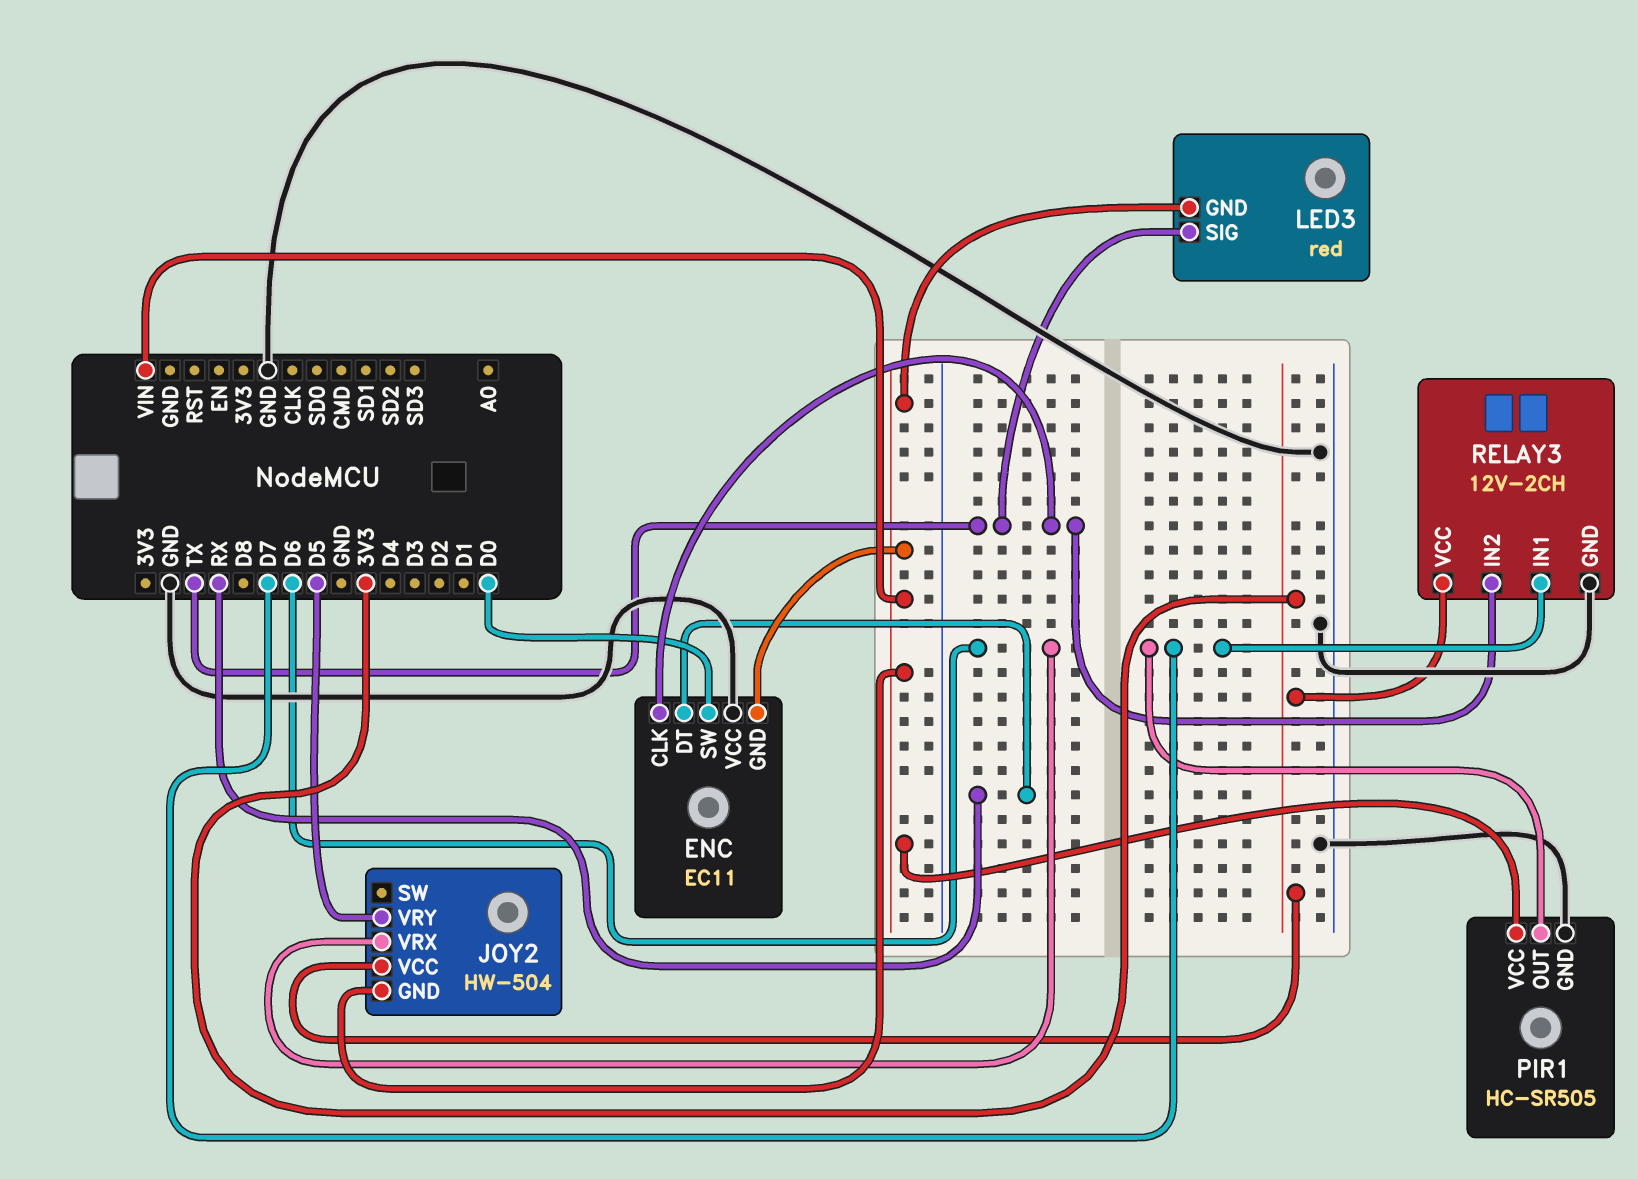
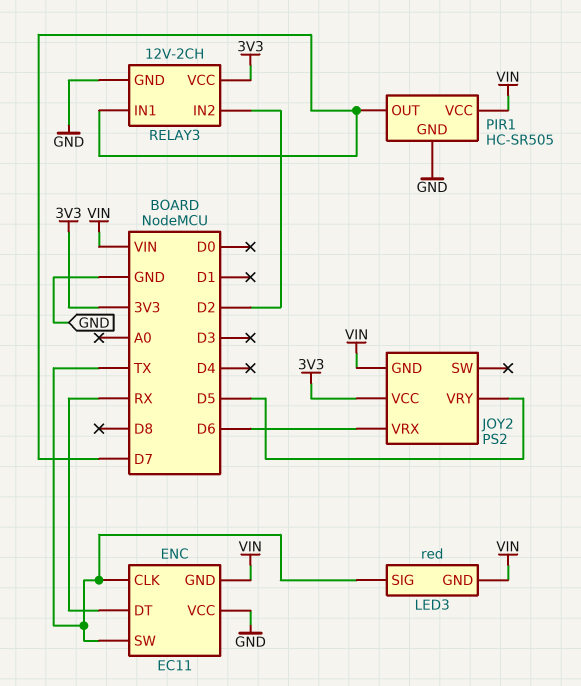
ENC pin SW: D0 -> TX
JOY2: HW-504 -> PS2
RELAY3 pin IN2: TX -> D2

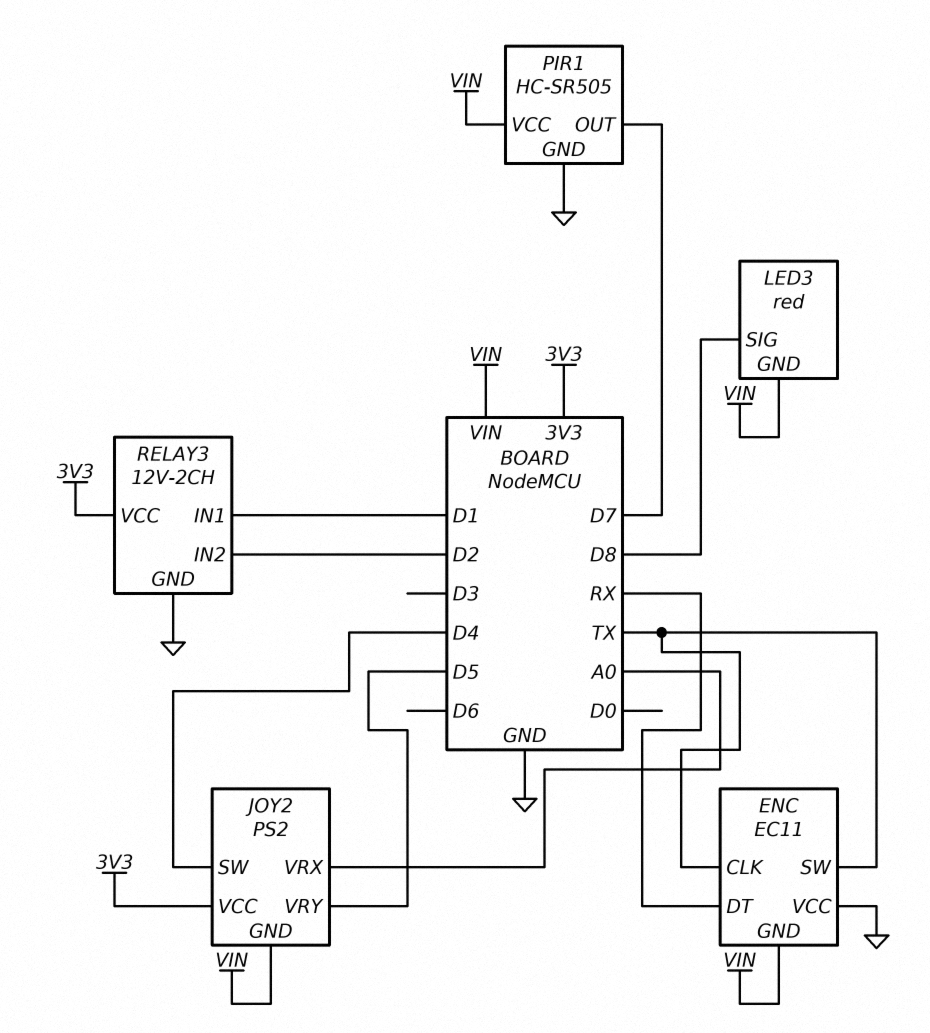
JOY2 pin SW: none -> D4
JOY2 pin VRX: D6 -> A0
LED3 pin SIG: TX -> D8
RELAY3 pin IN1: D7 -> D1

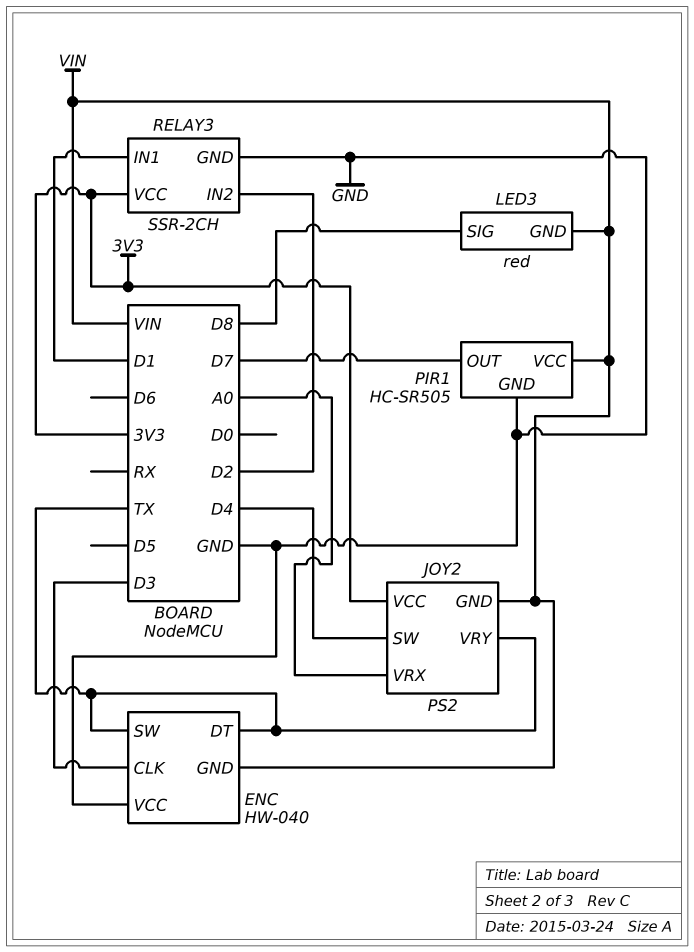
ENC: EC11 -> HW-040
ENC pin CLK: TX -> D3
ENC pin DT: RX -> TX
JOY2 pin VRY: D5 -> TX
RELAY3: 12V-2CH -> SSR-2CH

